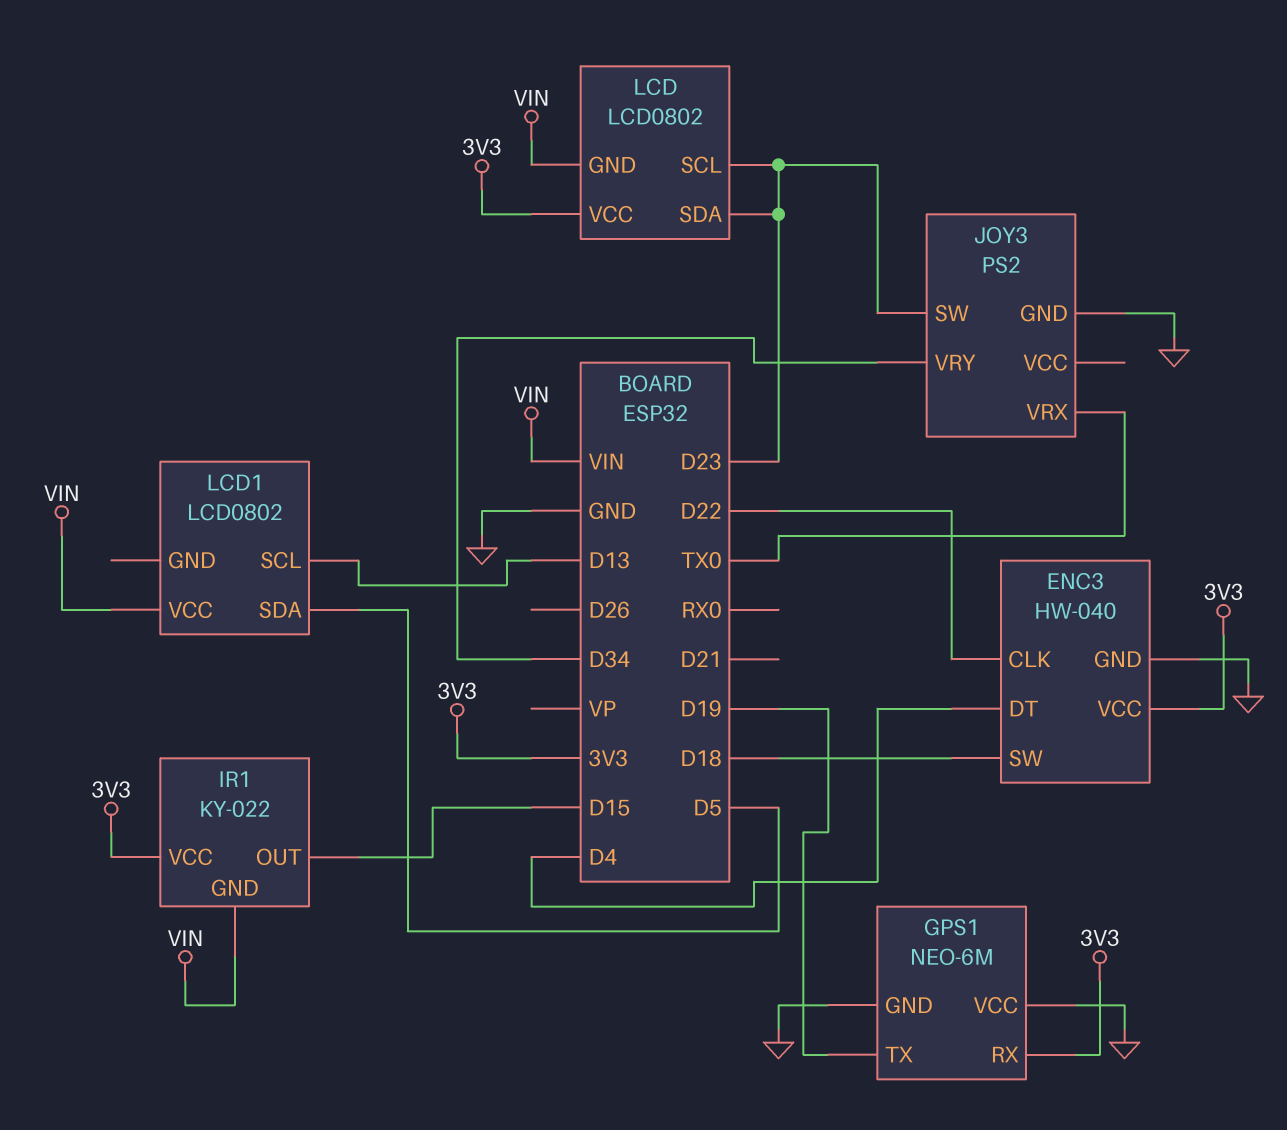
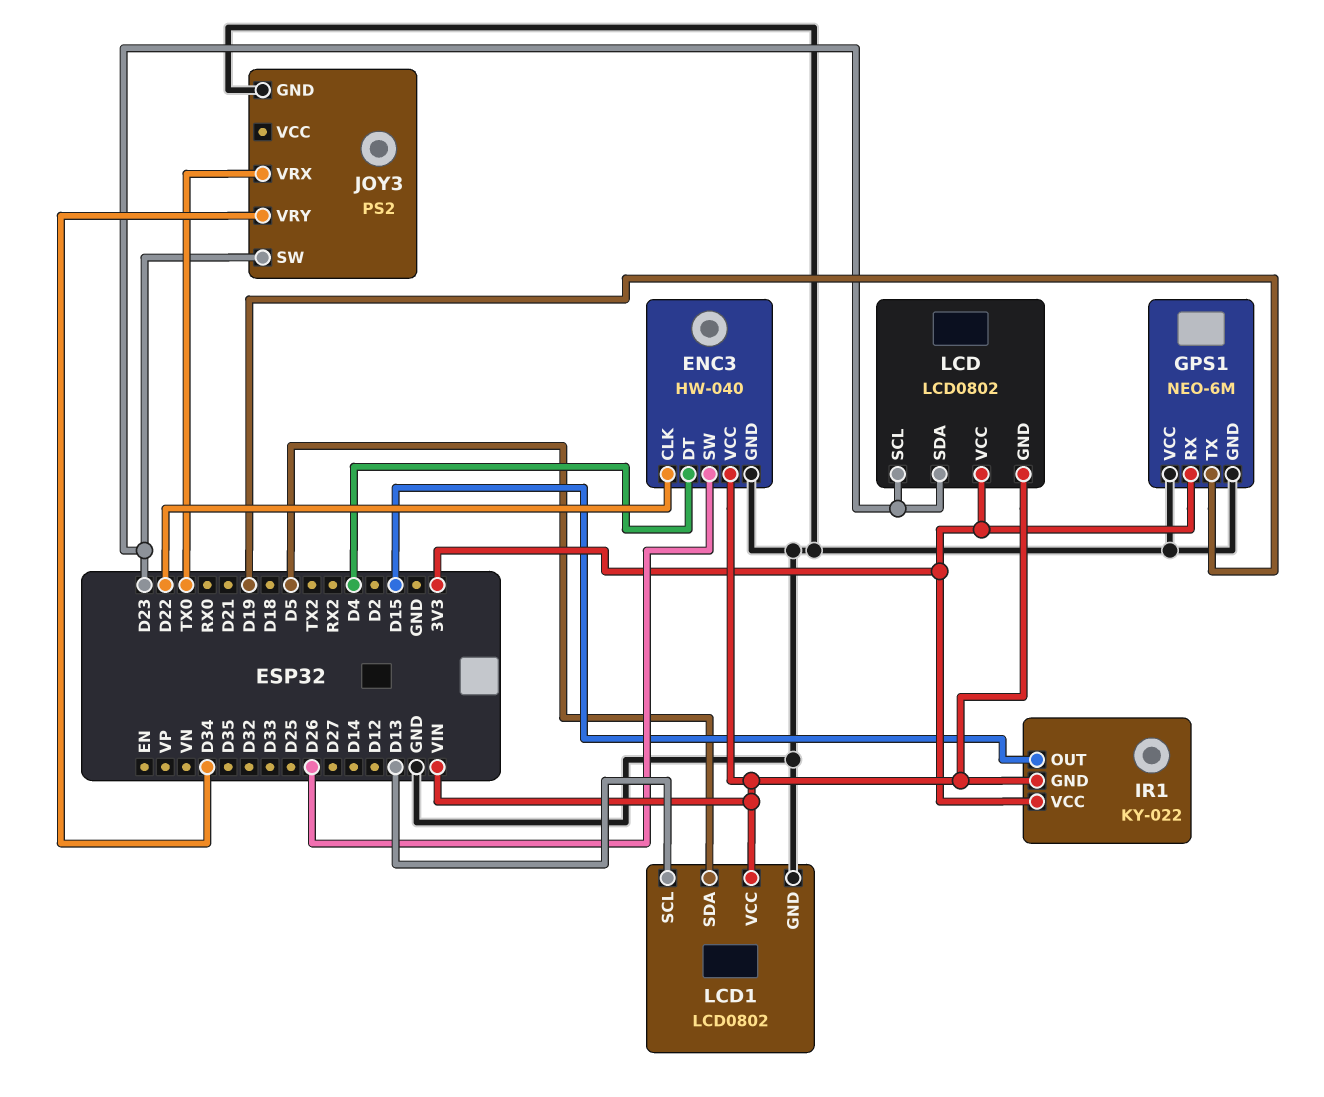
ENC3 pin SW: D18 -> D26
ENC3 pin VCC: 3V3 -> VIN
LCD1 pin GND: none -> GND

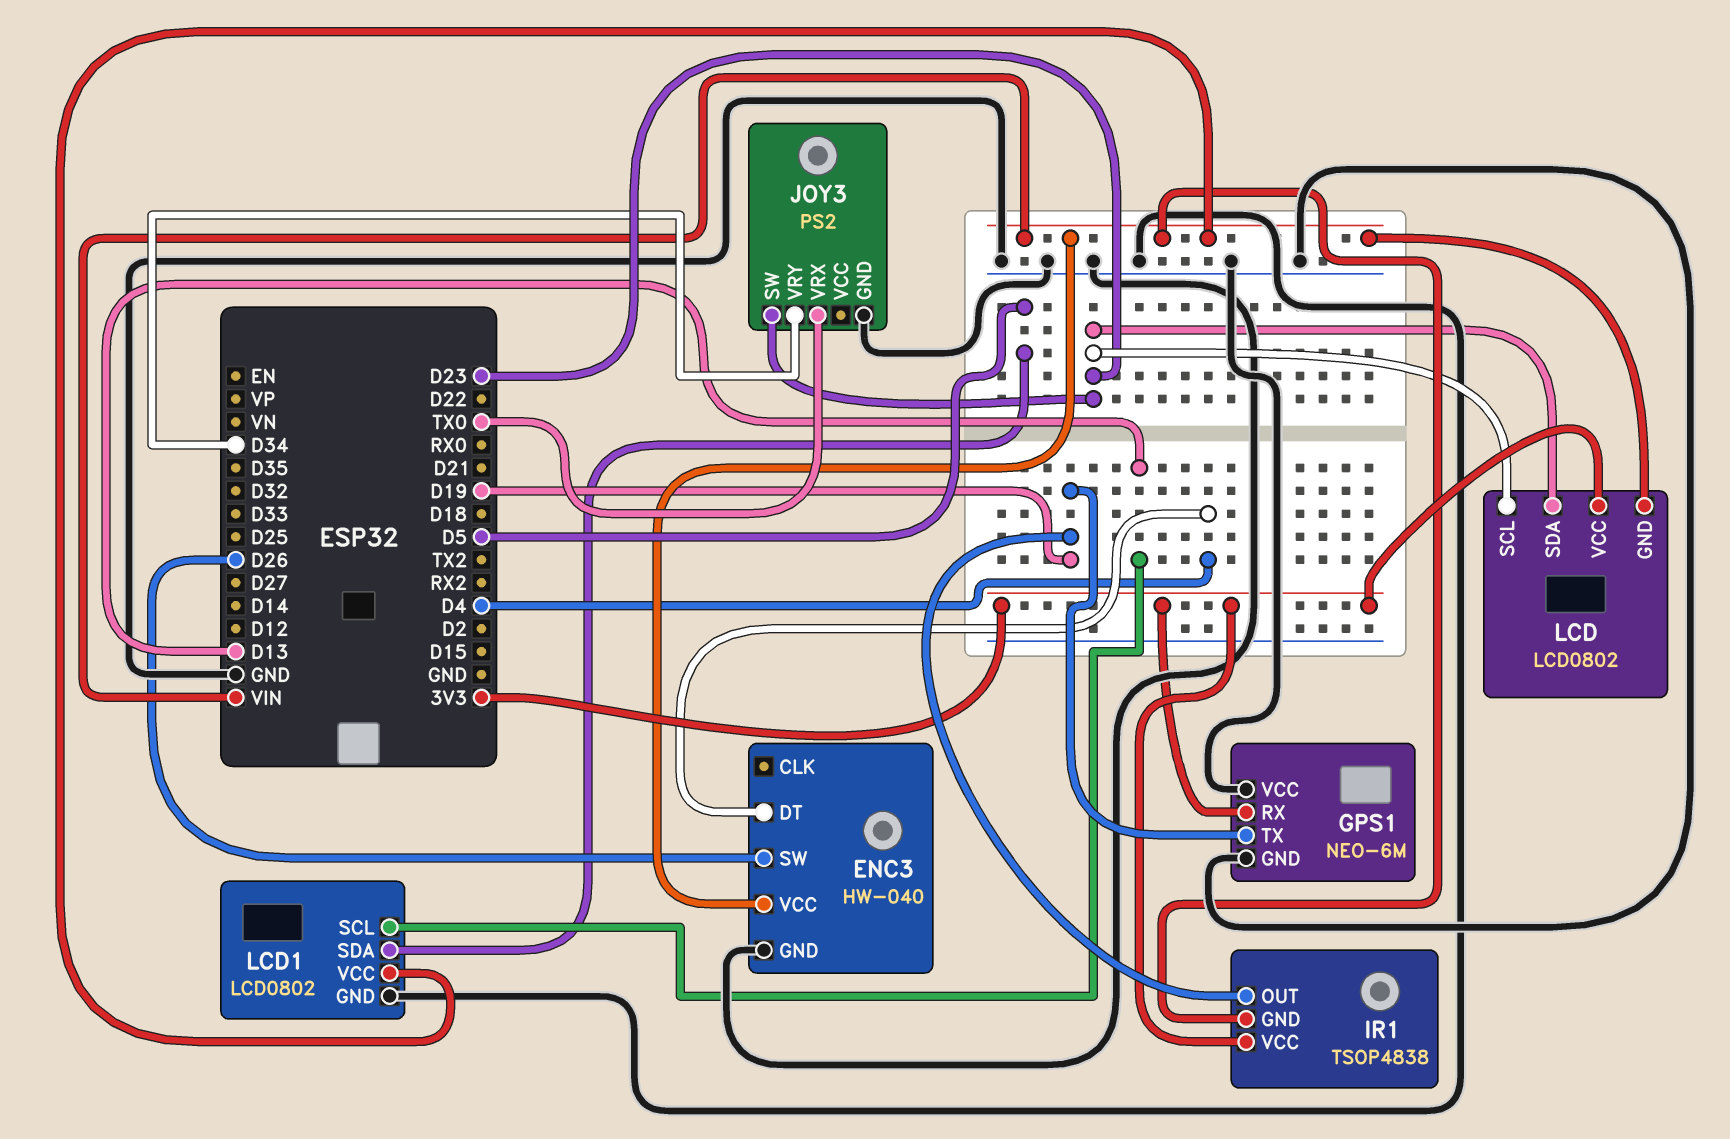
ENC3 pin CLK: D22 -> none
IR1: KY-022 -> TSOP4838
IR1 pin OUT: D15 -> D19

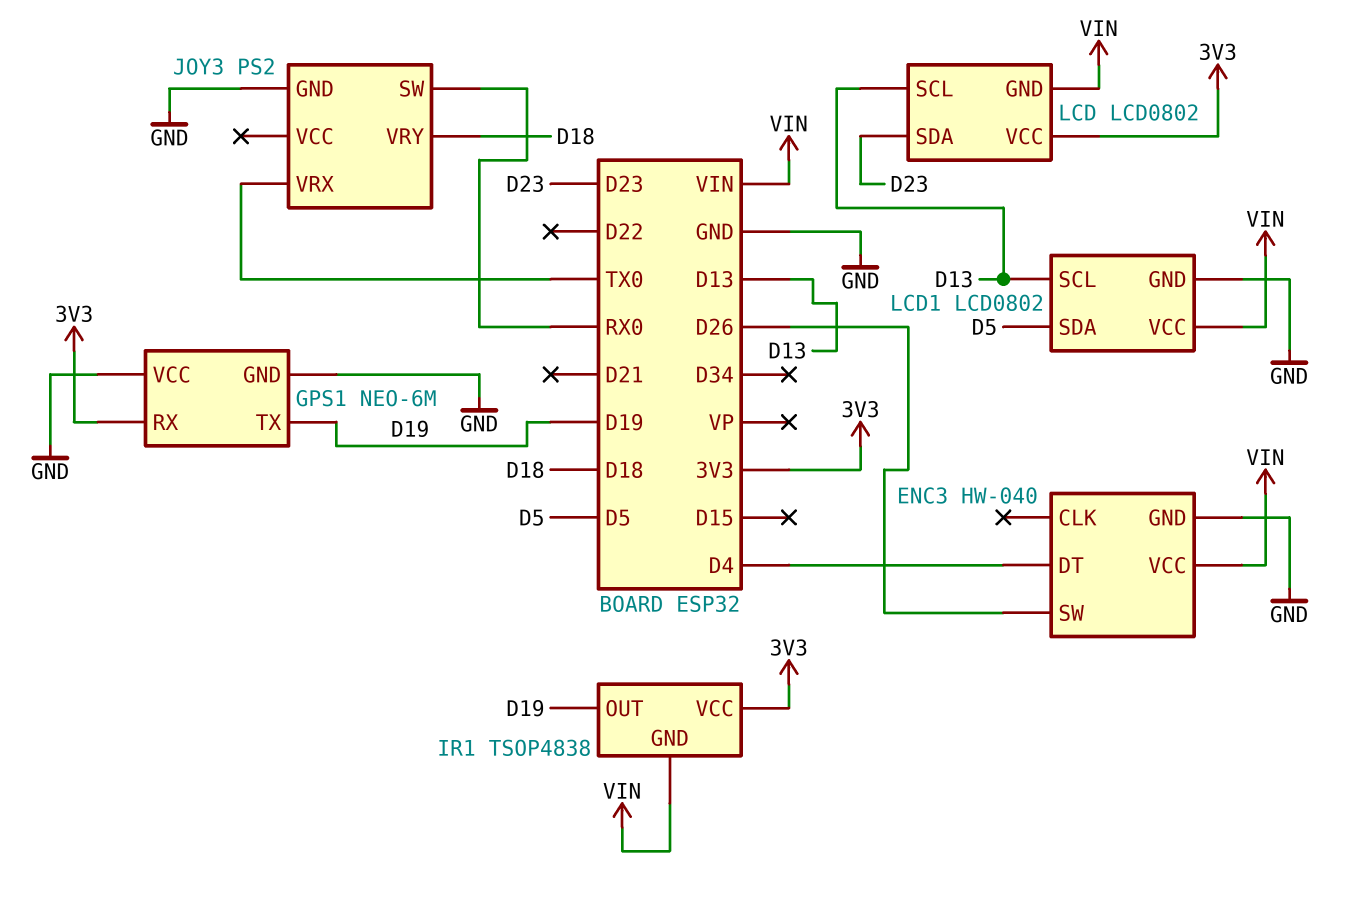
JOY3 pin SW: D23 -> RX0
JOY3 pin VRY: D34 -> D18
LCD pin SCL: D23 -> D13

